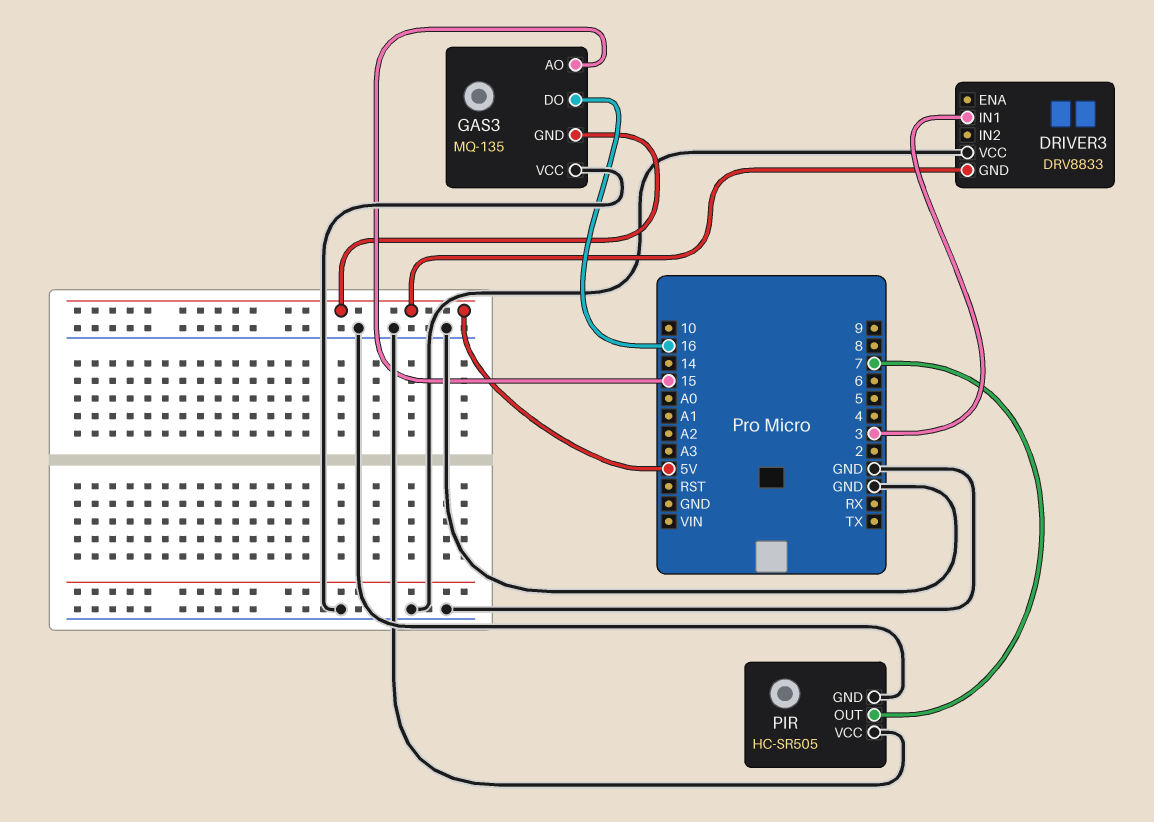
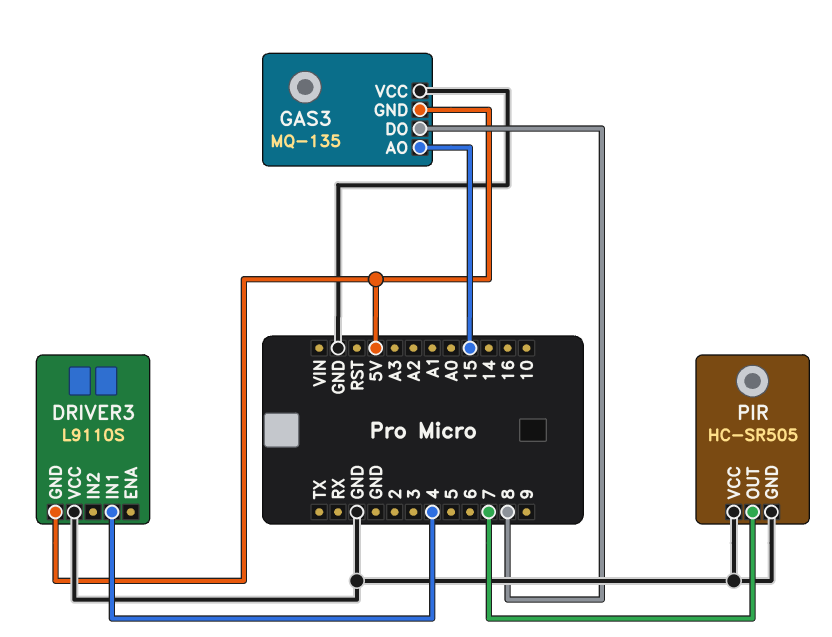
DRIVER3: DRV8833 -> L9110S
DRIVER3 pin IN1: 3 -> 4
GAS3 pin DO: 16 -> 8

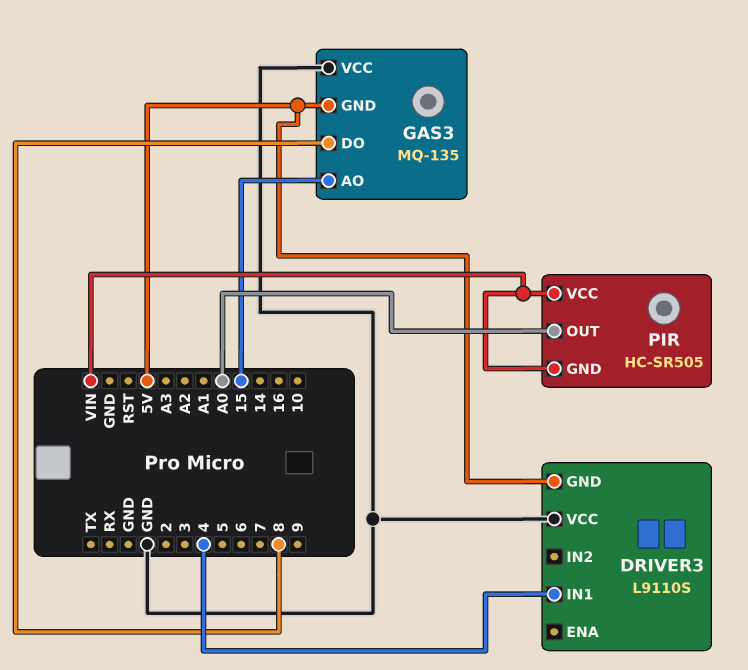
PIR pin GND: GND -> VIN
PIR pin OUT: 7 -> A0
PIR pin VCC: GND -> VIN

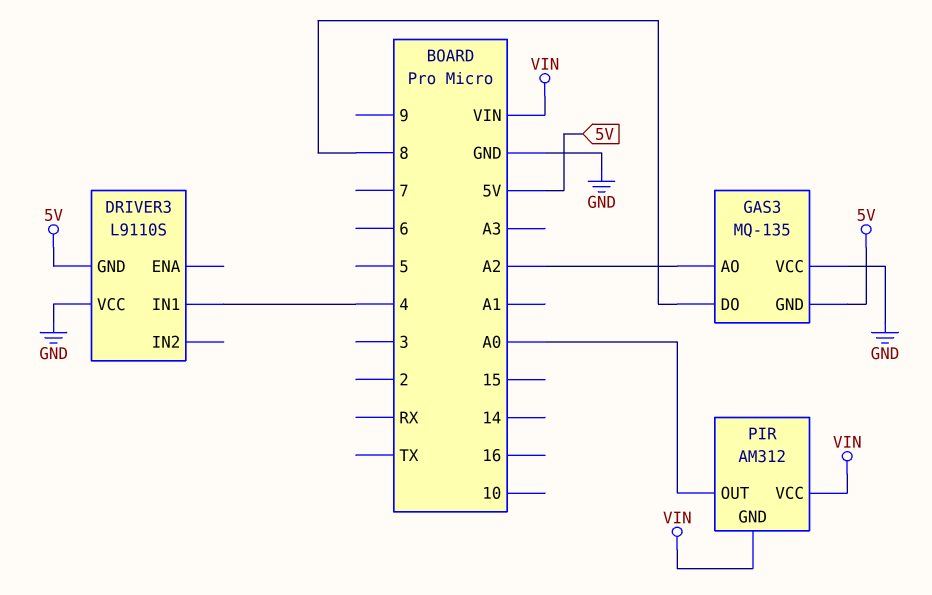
GAS3 pin AO: 15 -> A2
PIR: HC-SR505 -> AM312

